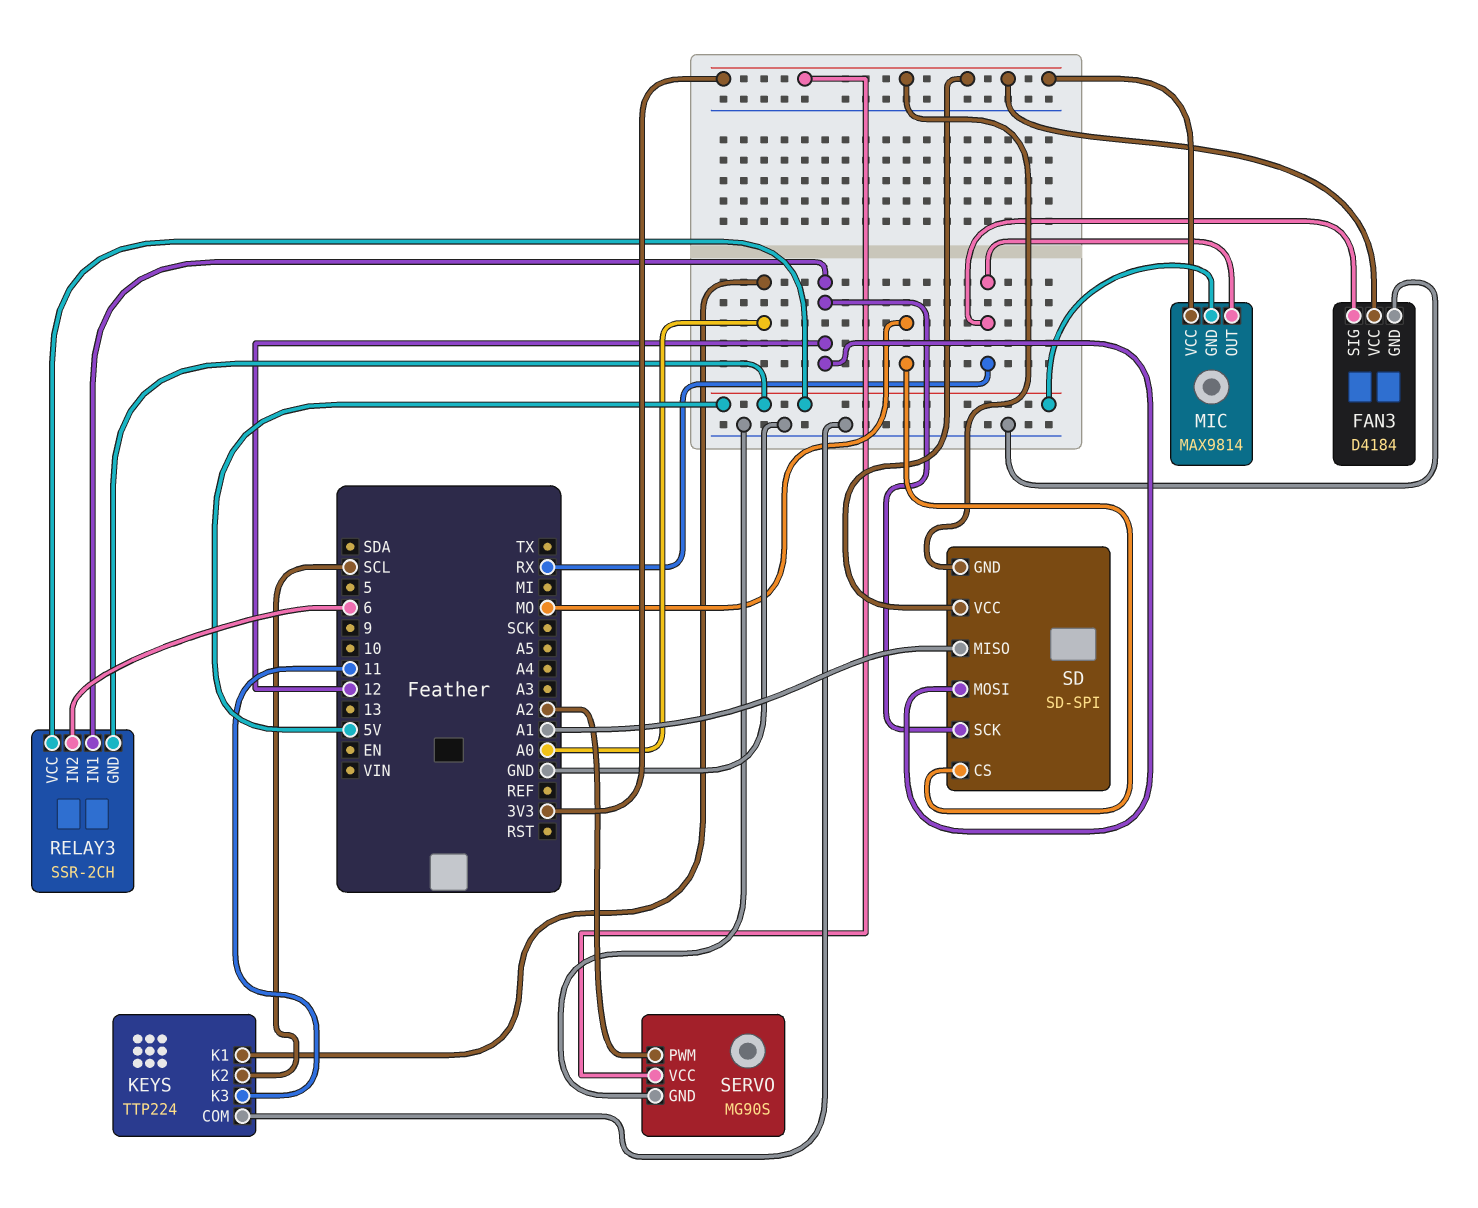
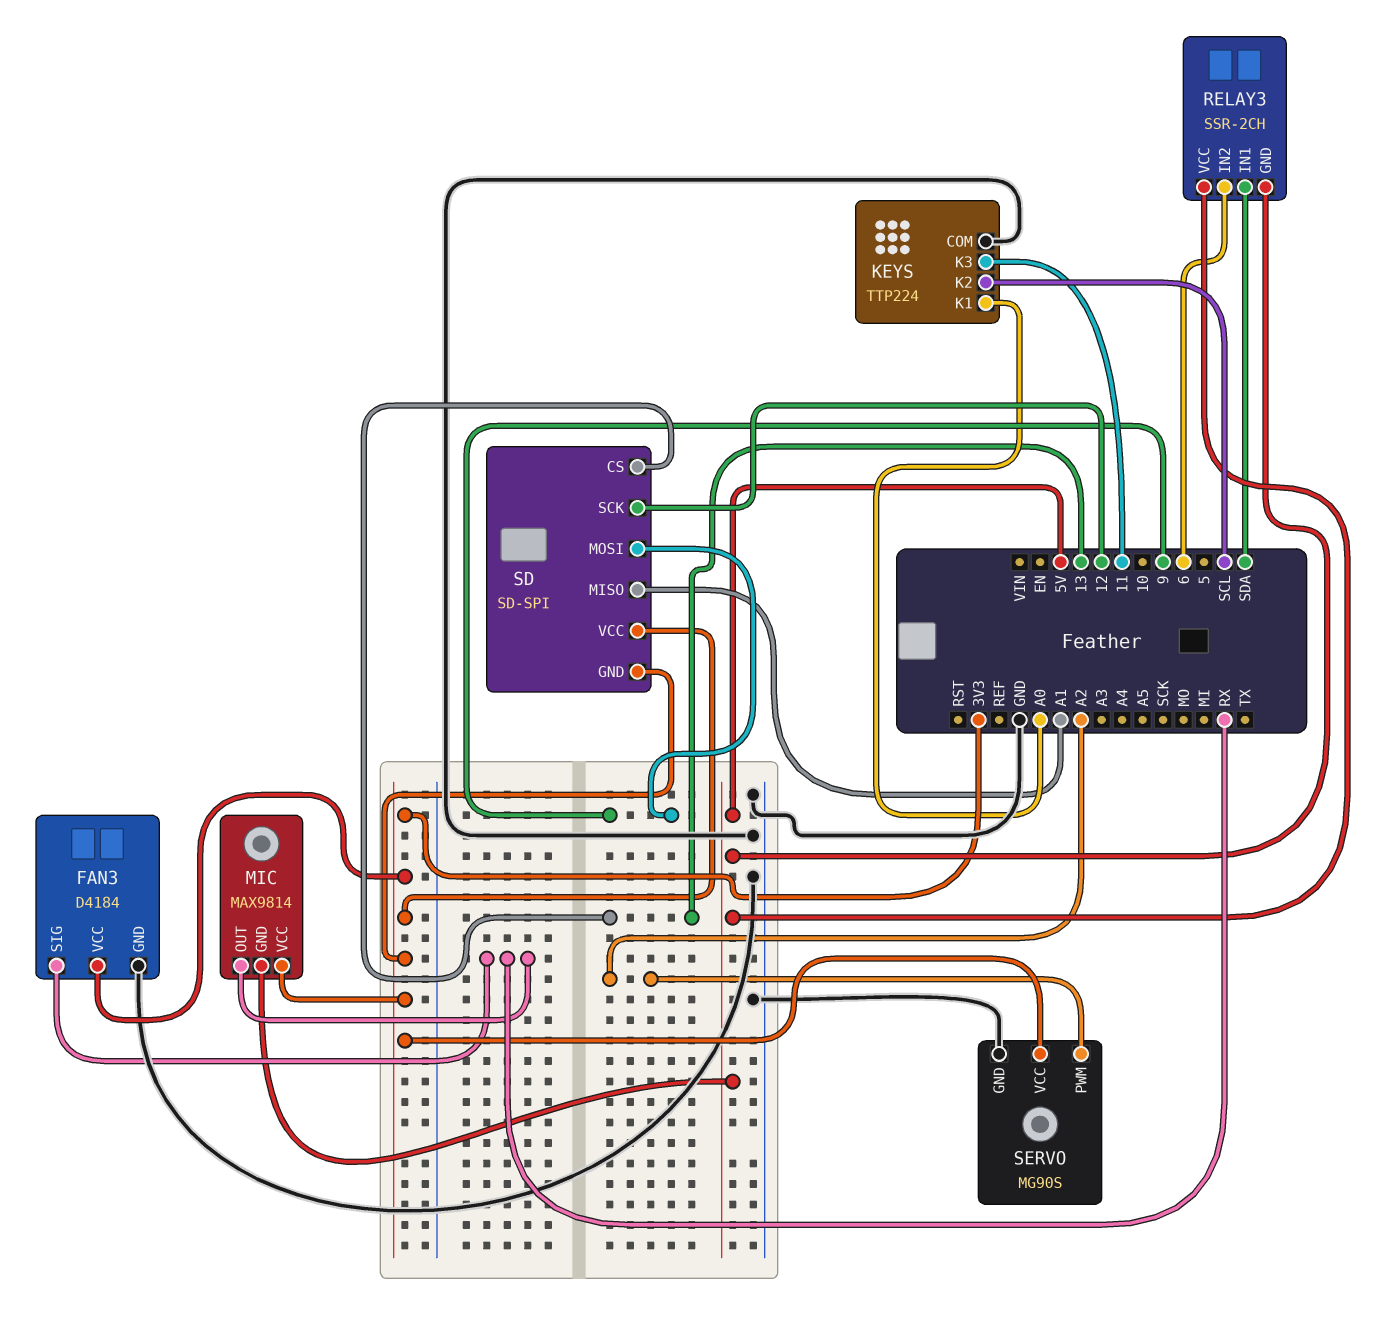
RELAY3 pin IN1: 12 -> SDA
SD pin CS: MO -> 13
SD pin MOSI: 12 -> 9

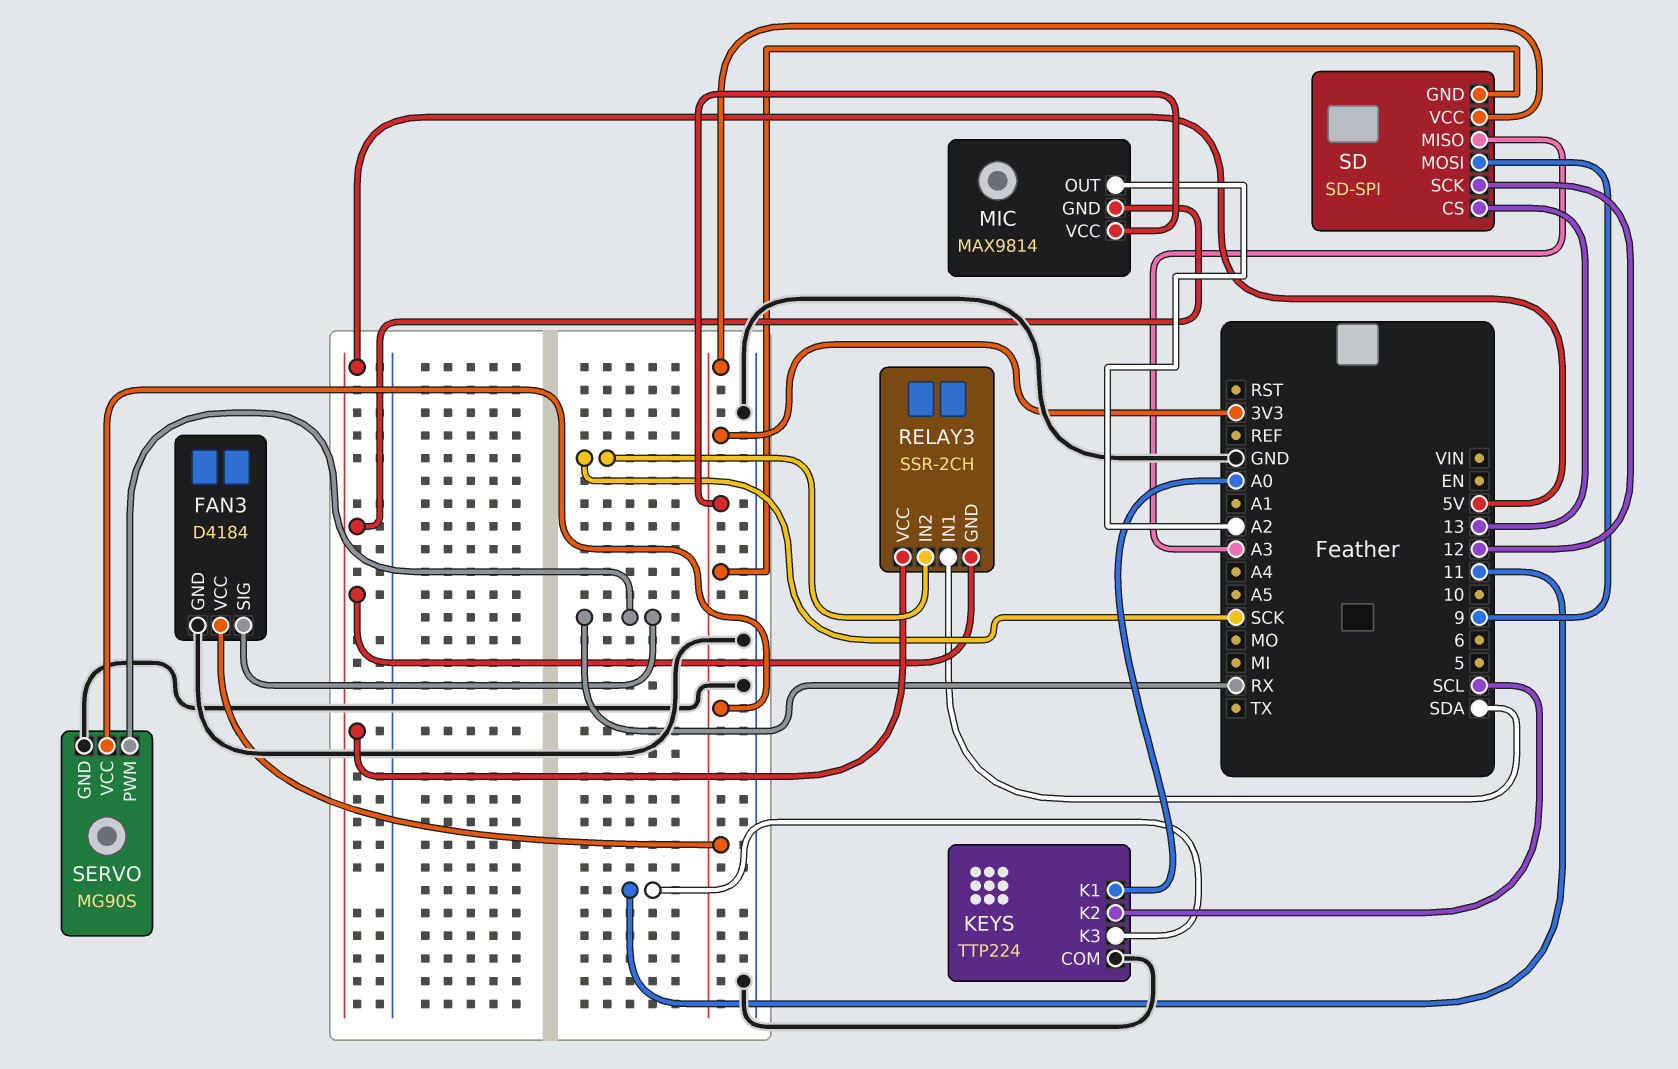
MIC pin OUT: RX -> A2
RELAY3 pin IN2: 6 -> SCK
SD pin MISO: A1 -> A3
SERVO pin PWM: A2 -> RX

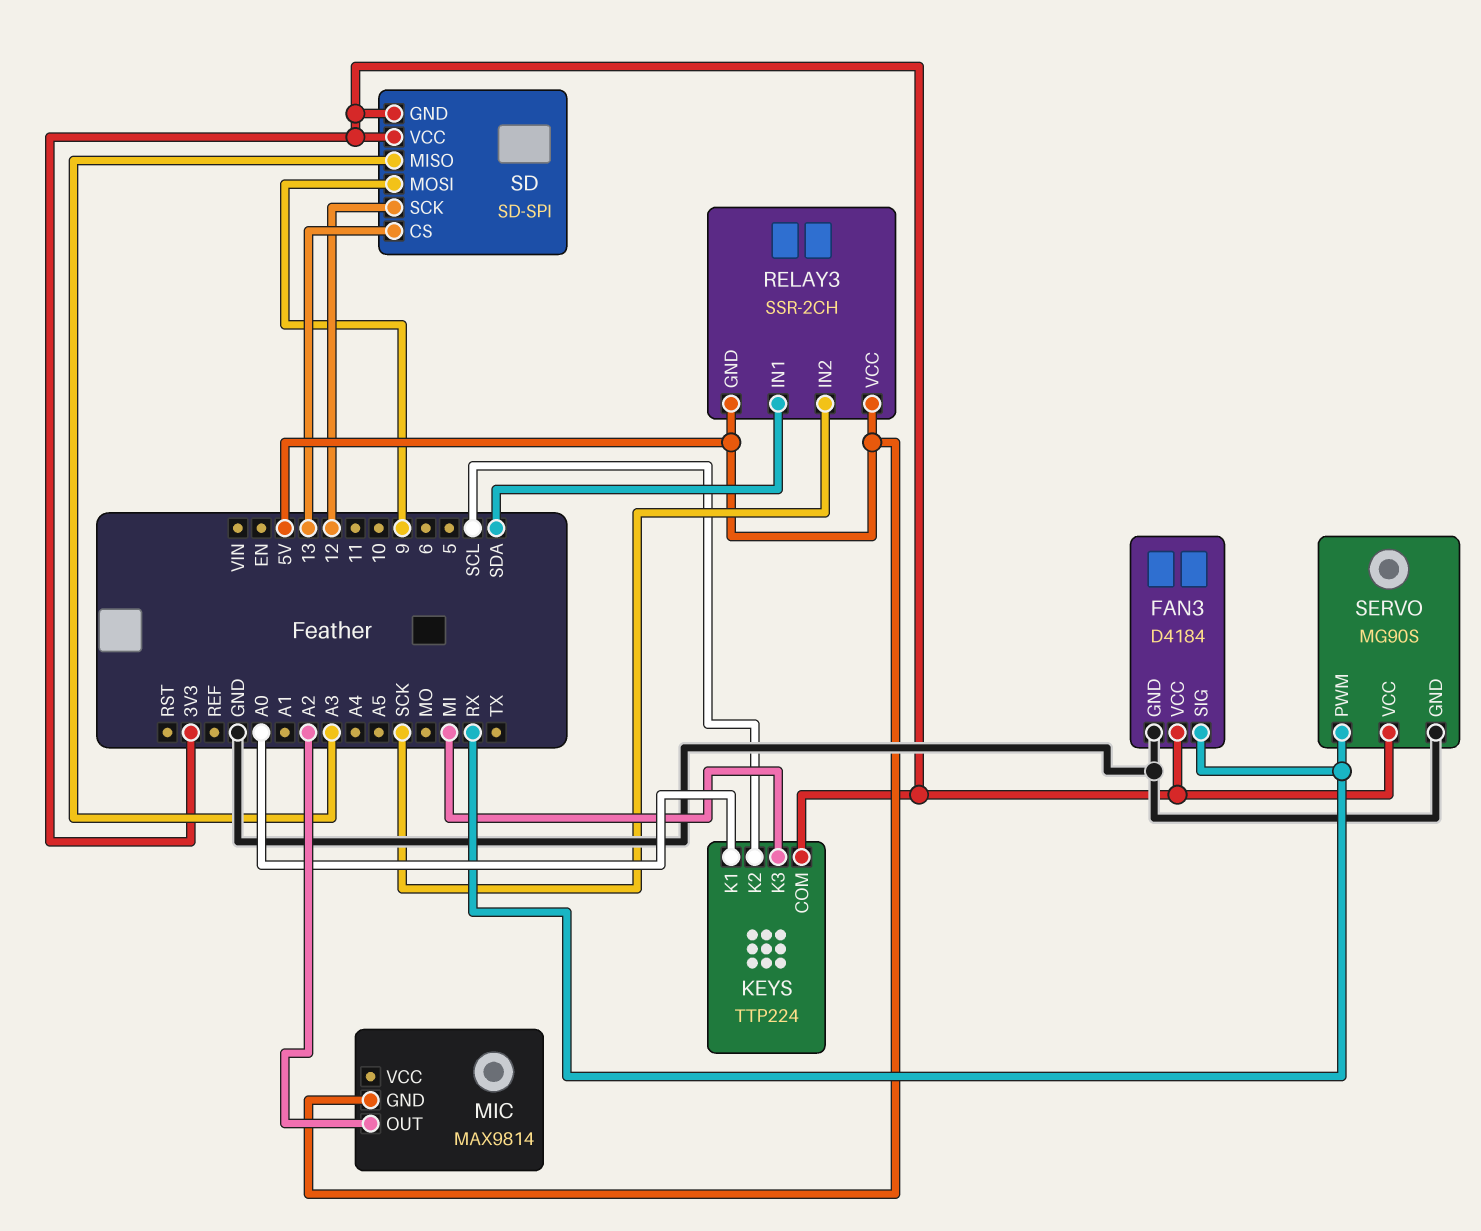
KEYS pin COM: GND -> 3V3
KEYS pin K3: 11 -> MI
MIC pin VCC: 3V3 -> none

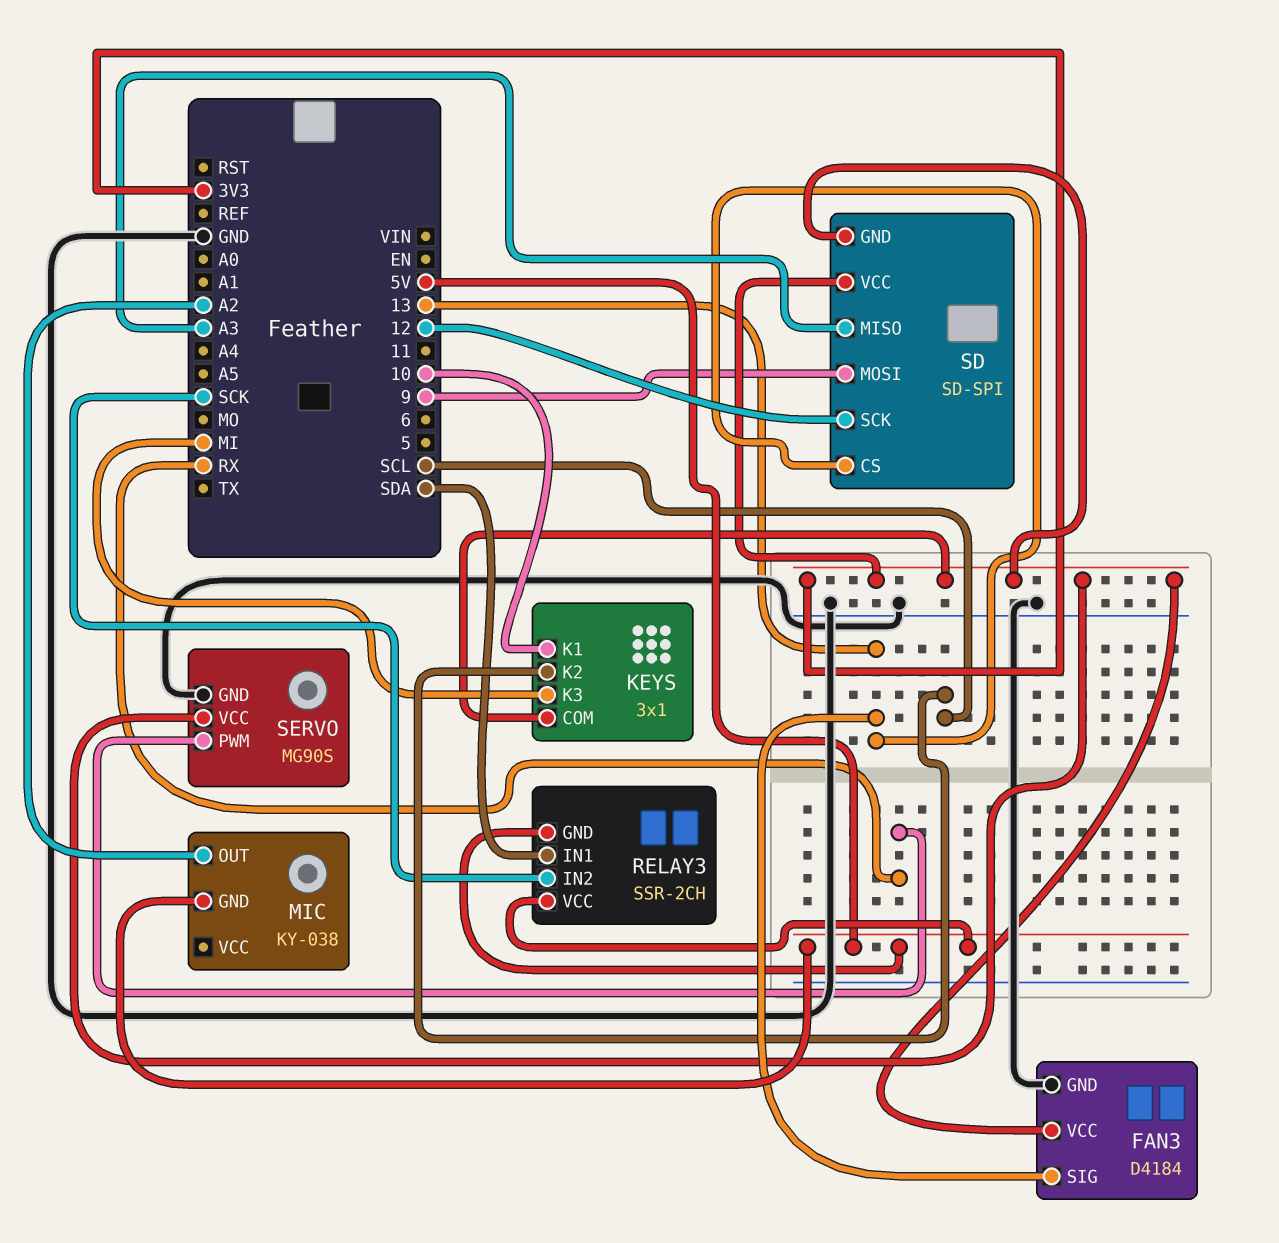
FAN3 pin SIG: RX -> 13
KEYS: TTP224 -> 3x1
KEYS pin K1: A0 -> 10
MIC: MAX9814 -> KY-038

